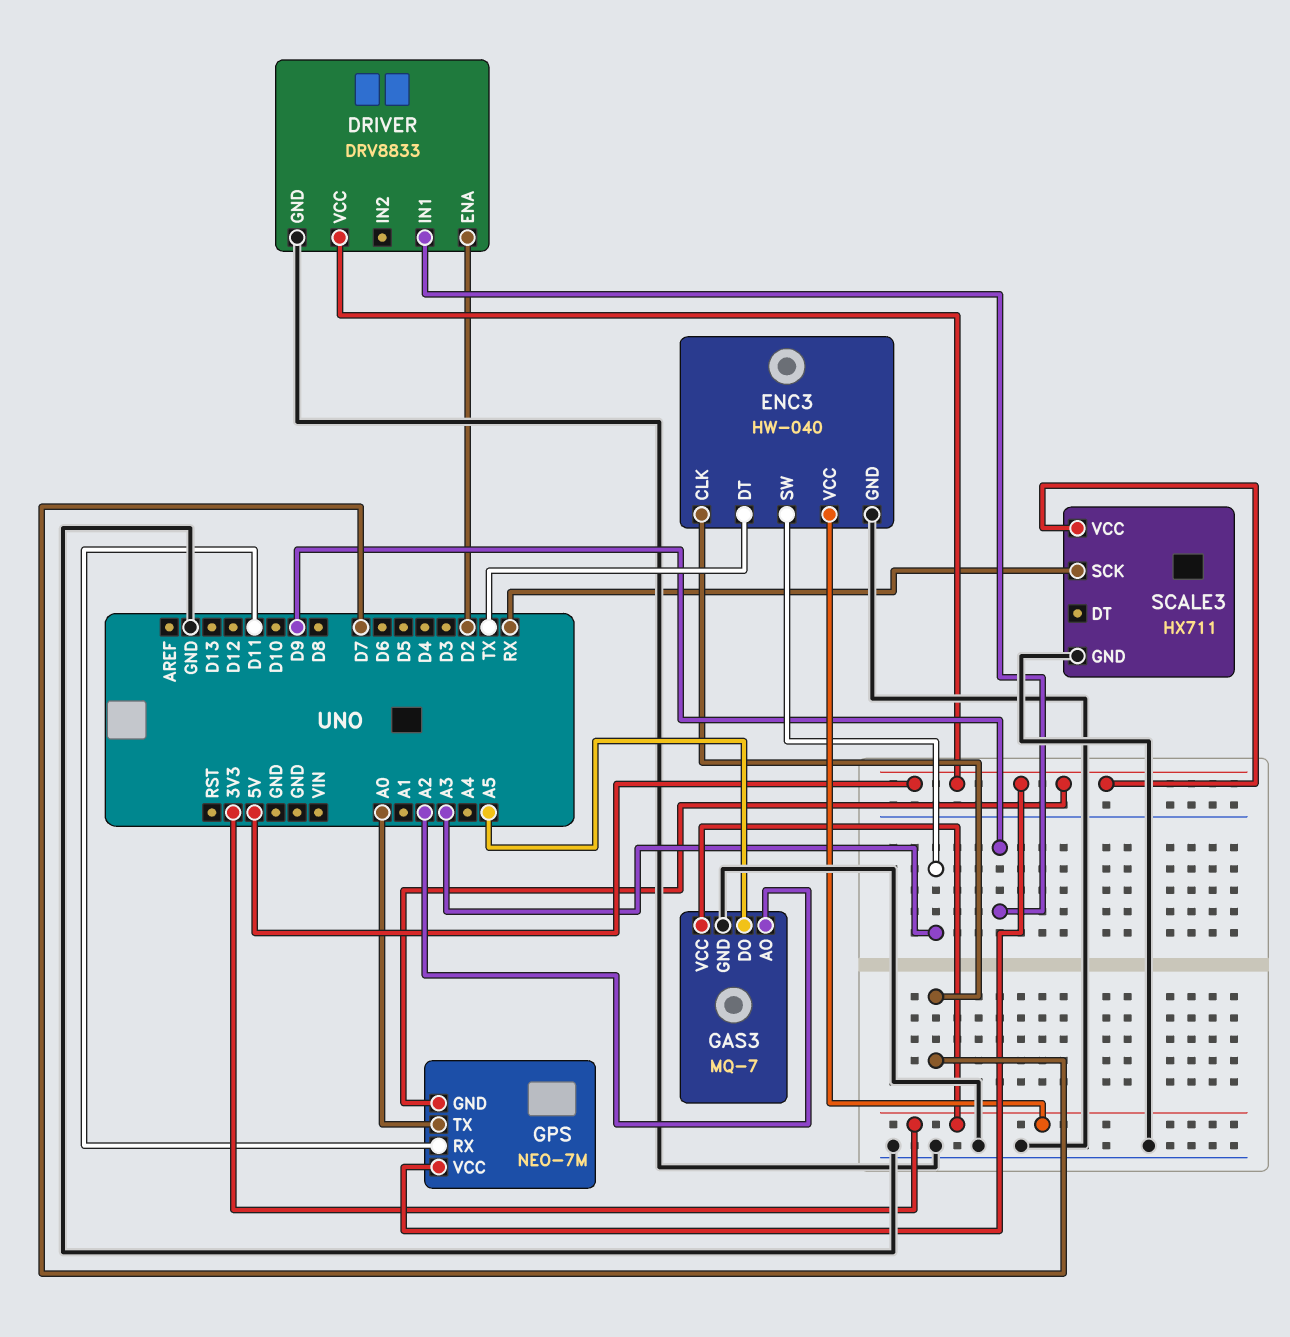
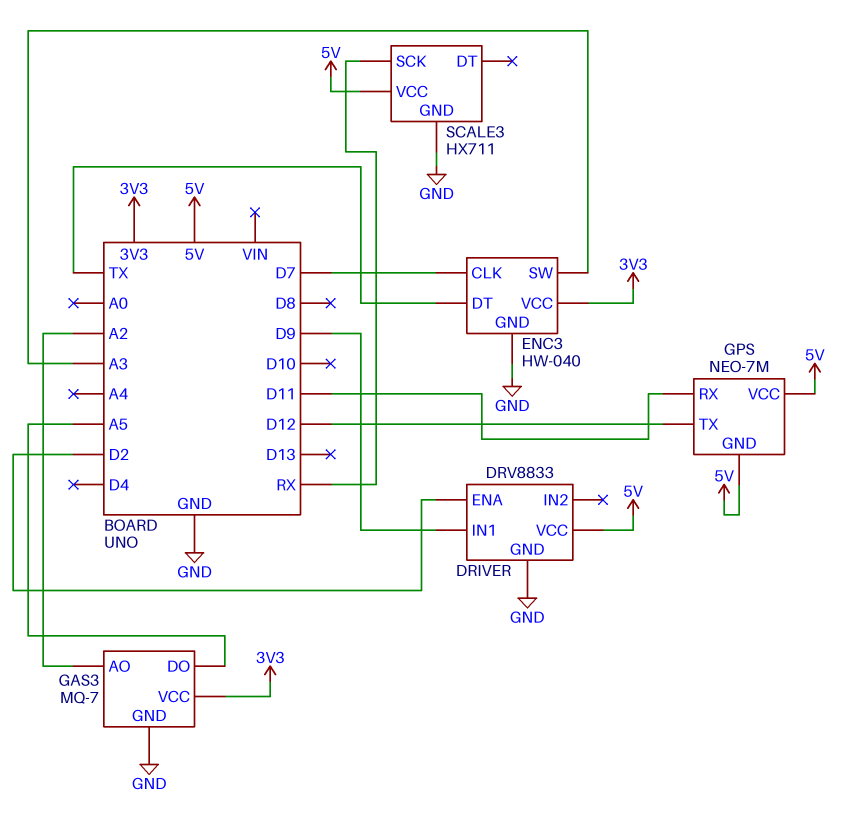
GPS pin TX: A0 -> D12

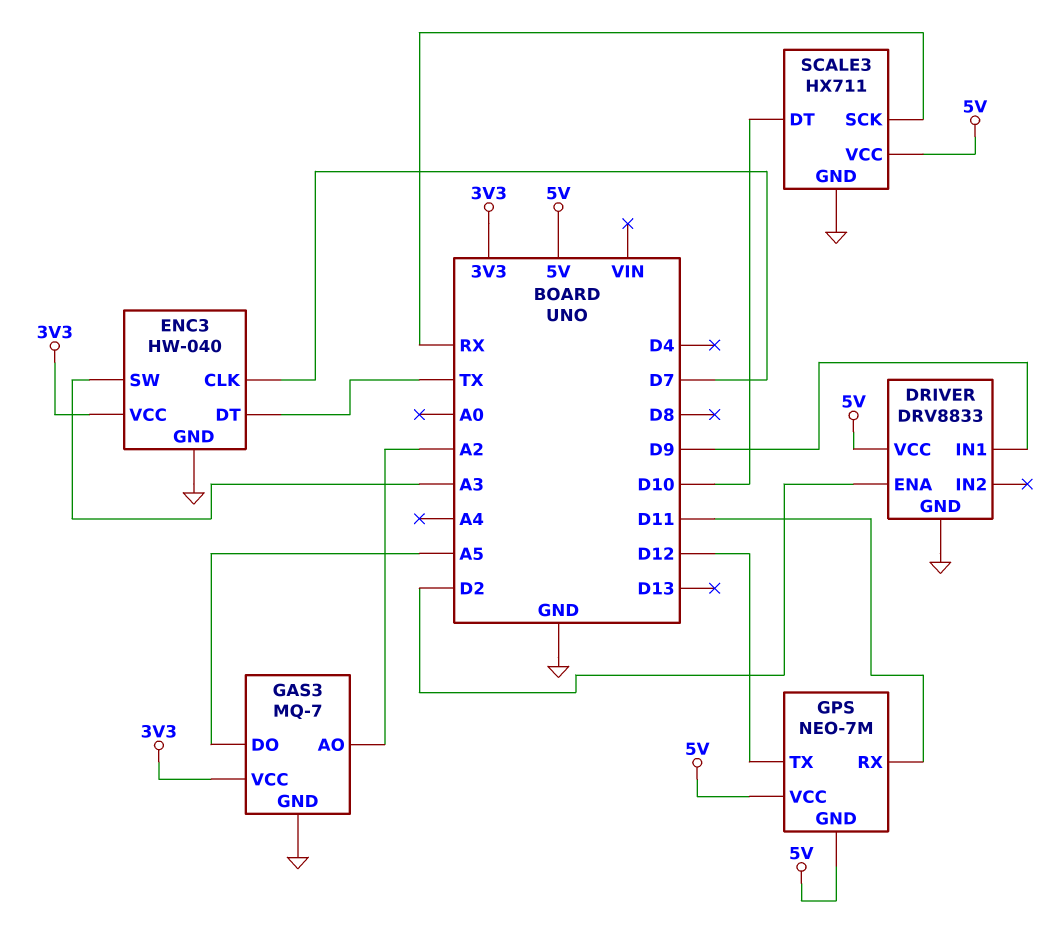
SCALE3 pin DT: none -> D10

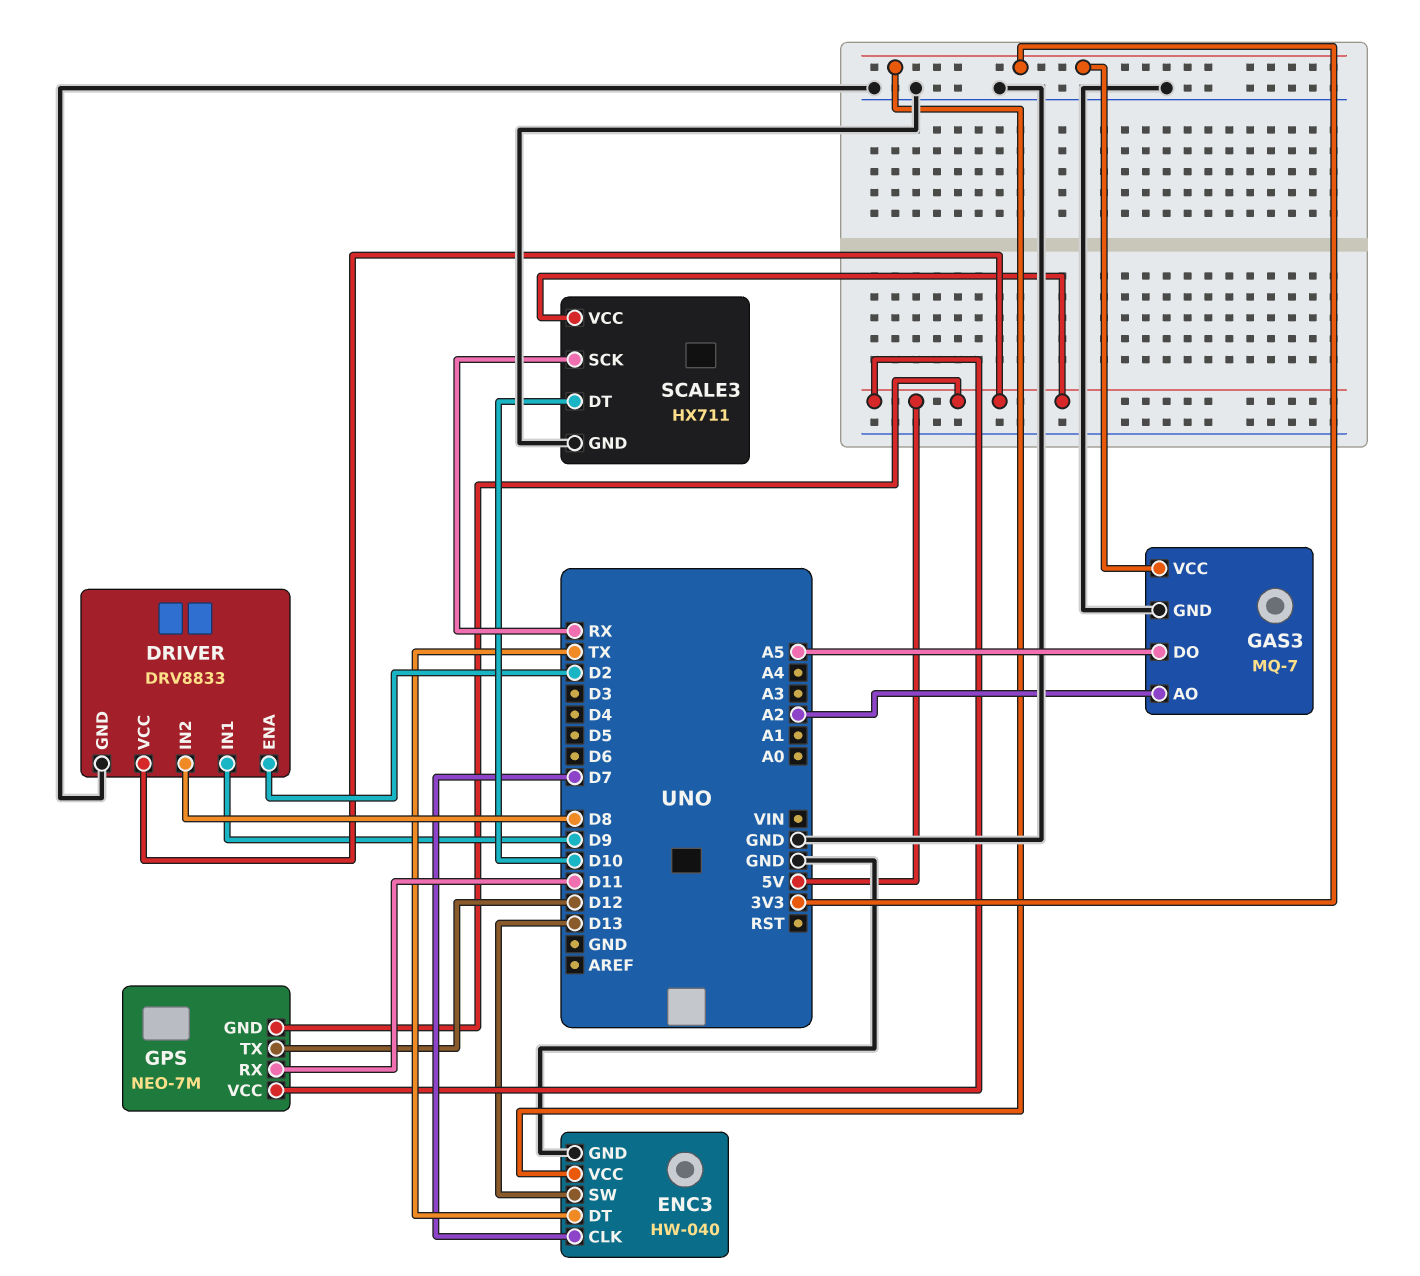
DRIVER pin IN2: none -> D8
ENC3 pin SW: A3 -> D13

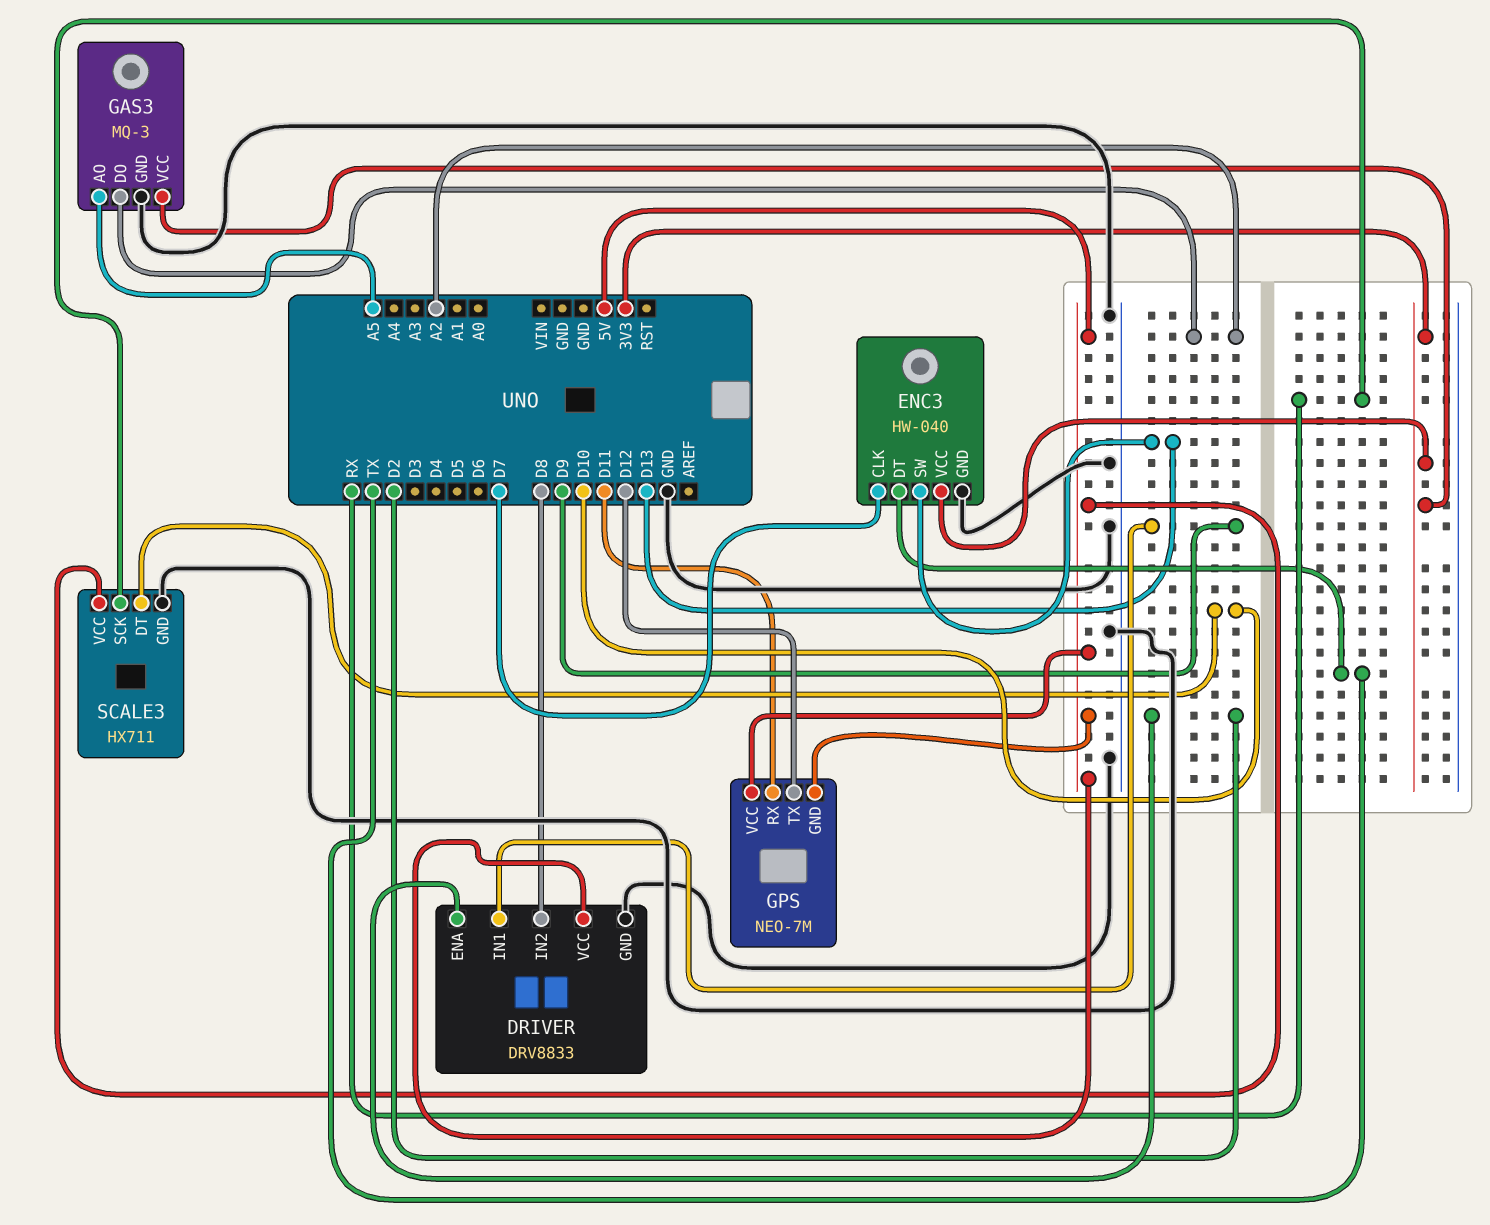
GAS3: MQ-7 -> MQ-3
GAS3 pin AO: A2 -> A5
GAS3 pin DO: A5 -> A2

